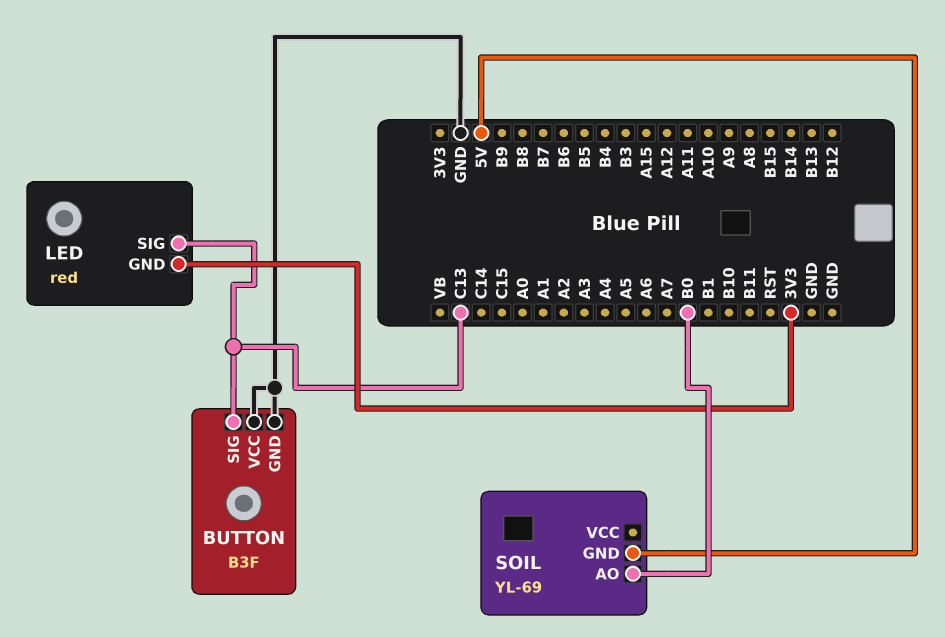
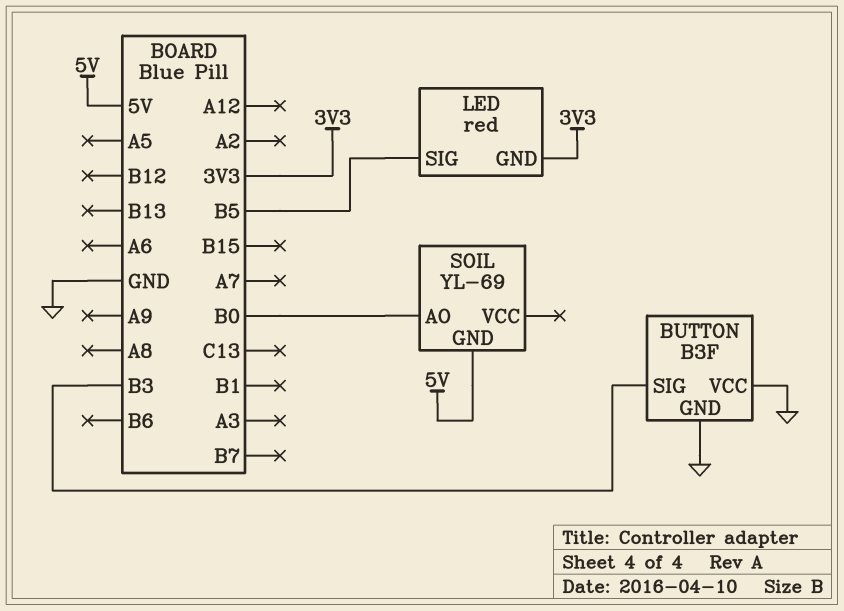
BUTTON pin SIG: C13 -> B3
LED pin SIG: C13 -> B5

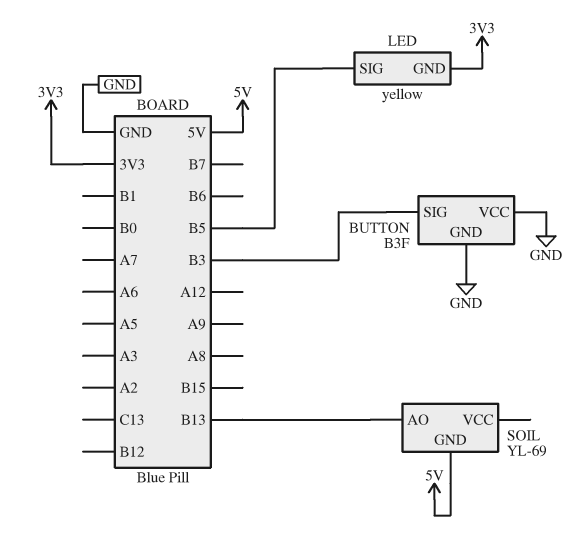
LED: red -> yellow
SOIL pin AO: B0 -> B13

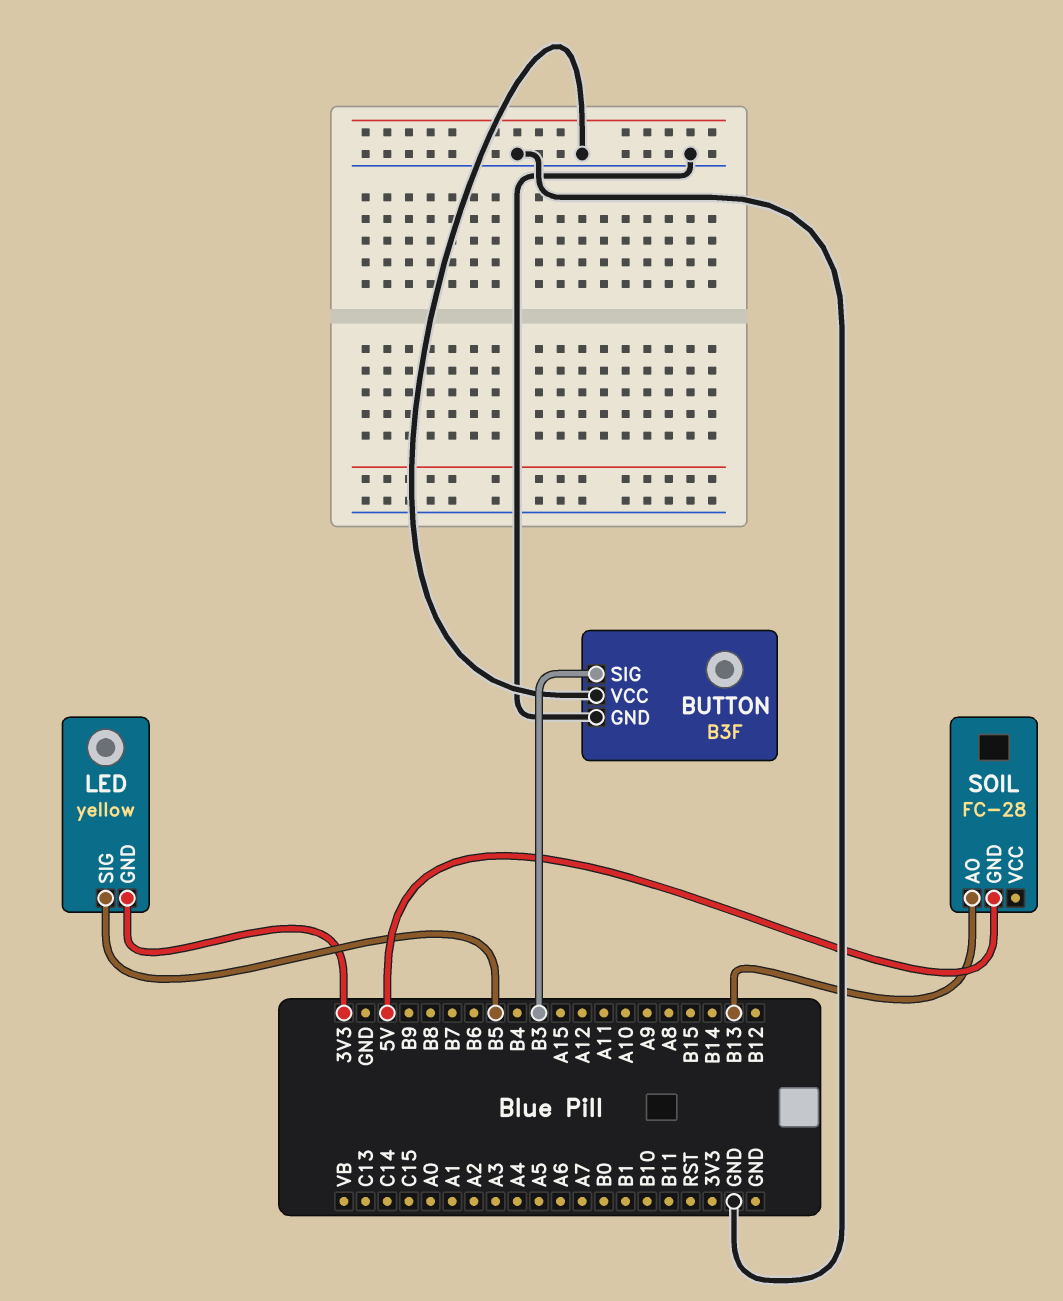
SOIL: YL-69 -> FC-28

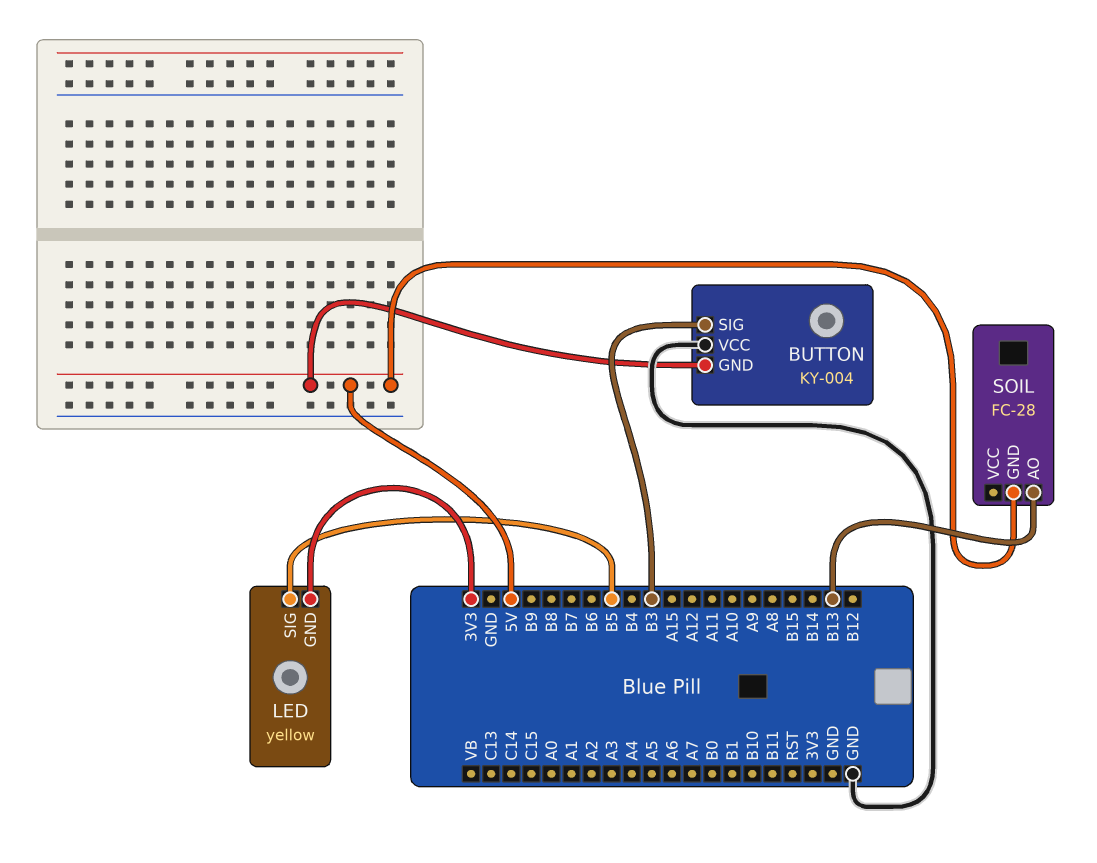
BUTTON: B3F -> KY-004
BUTTON pin GND: GND -> 5V

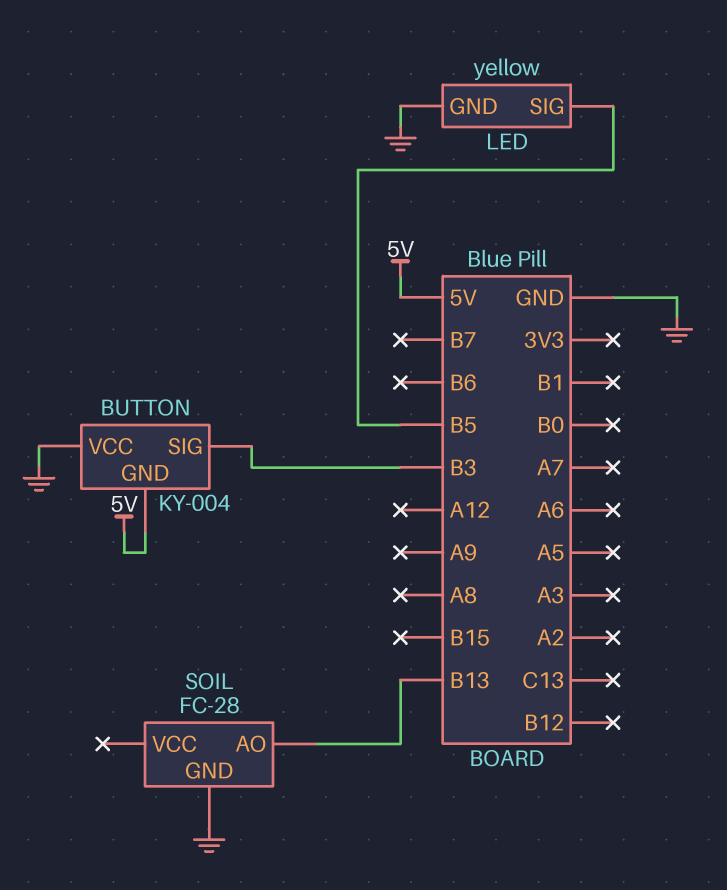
LED pin GND: 3V3 -> GND
SOIL pin GND: 5V -> GND

